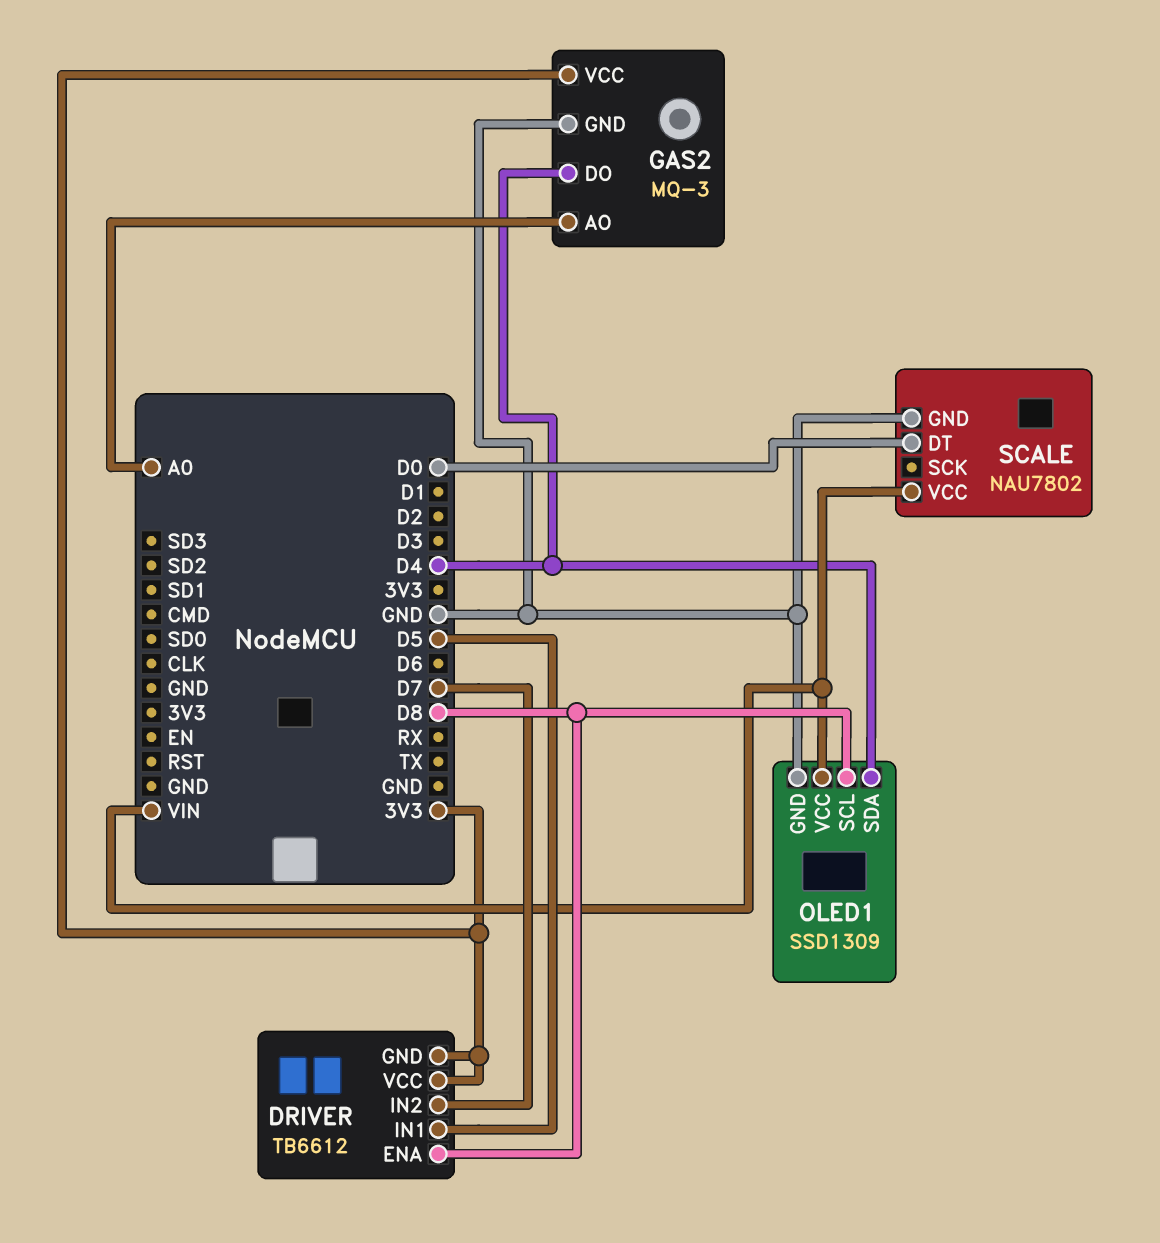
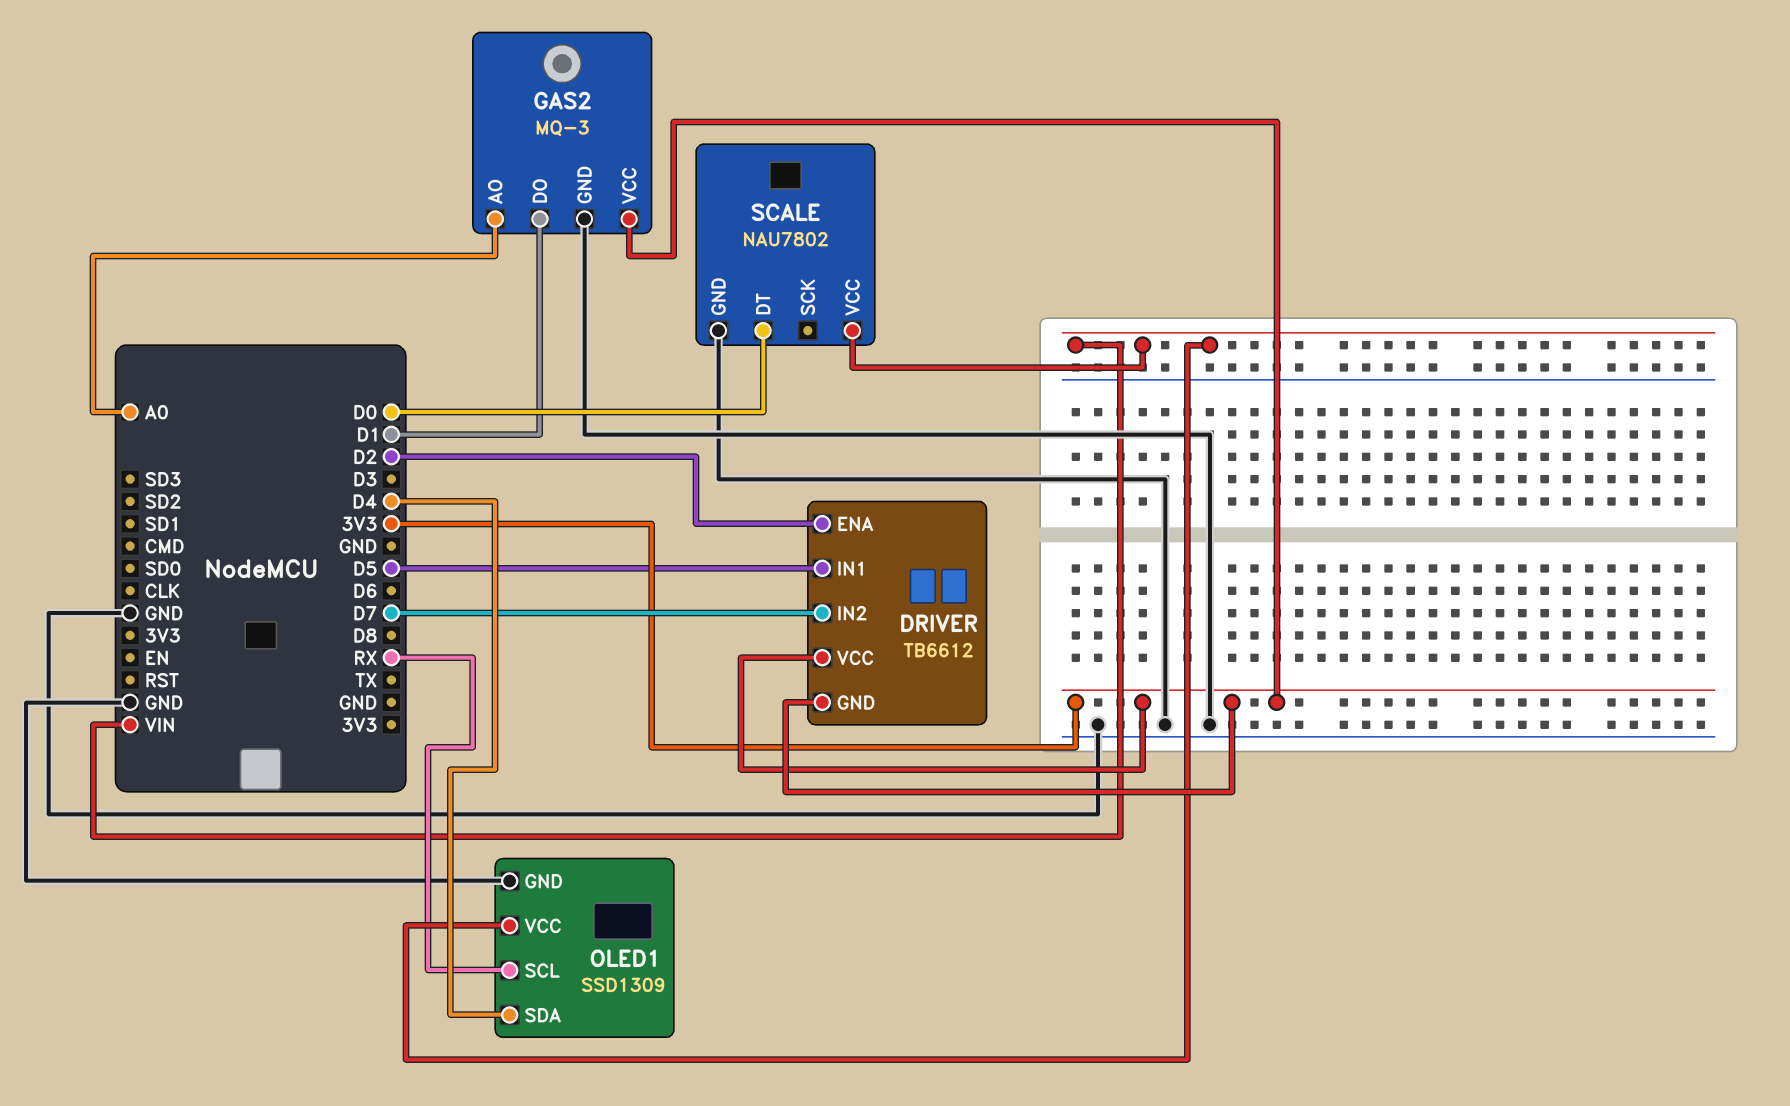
DRIVER pin ENA: D8 -> D2
GAS2 pin DO: D4 -> D1
OLED1 pin SCL: D8 -> RX

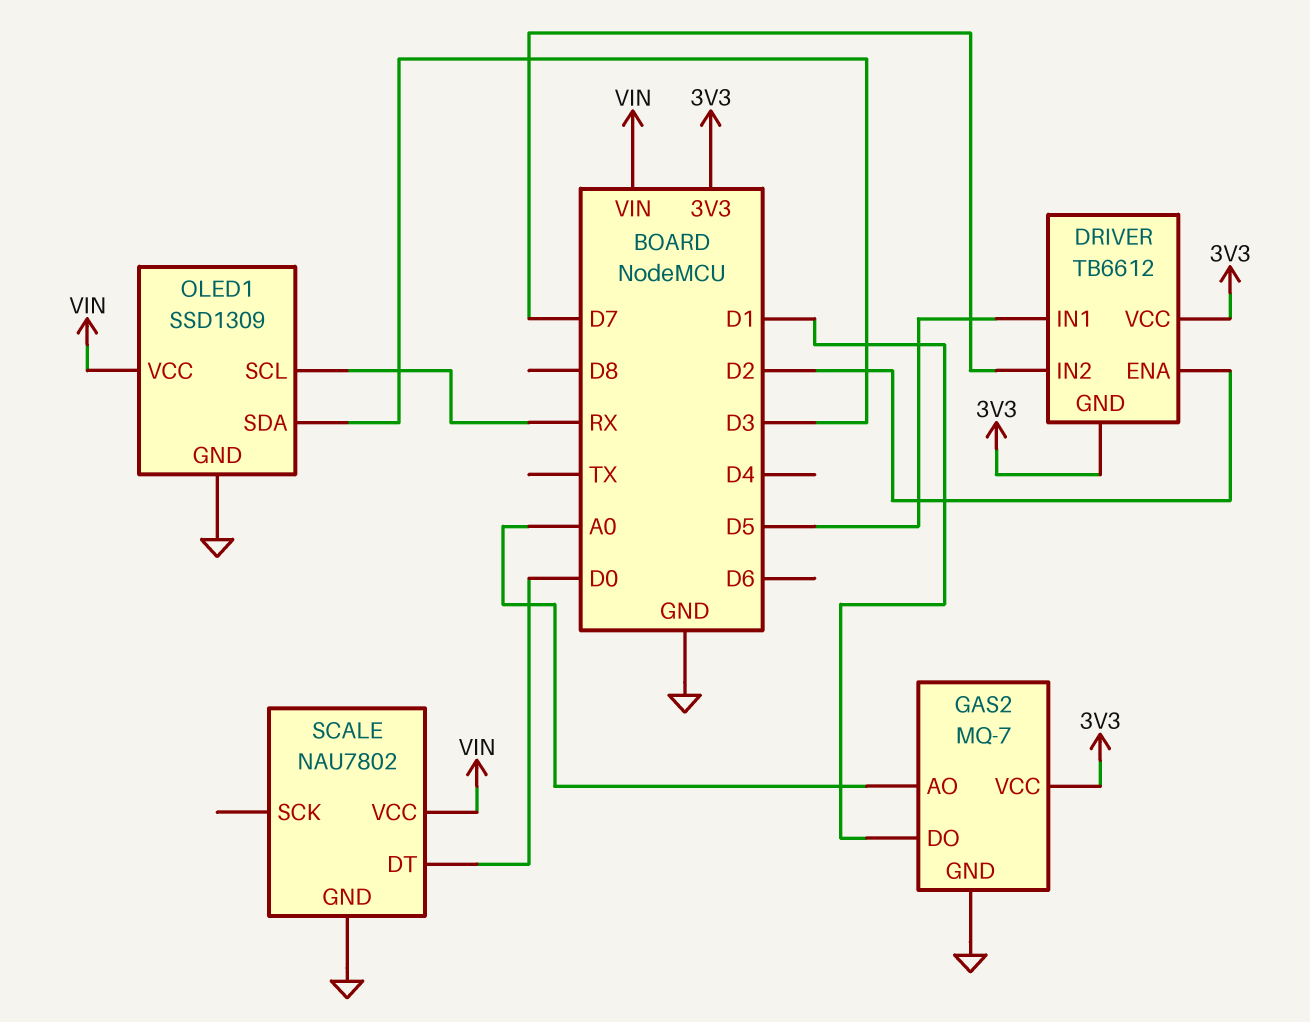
GAS2: MQ-3 -> MQ-7
OLED1 pin SDA: D4 -> D3

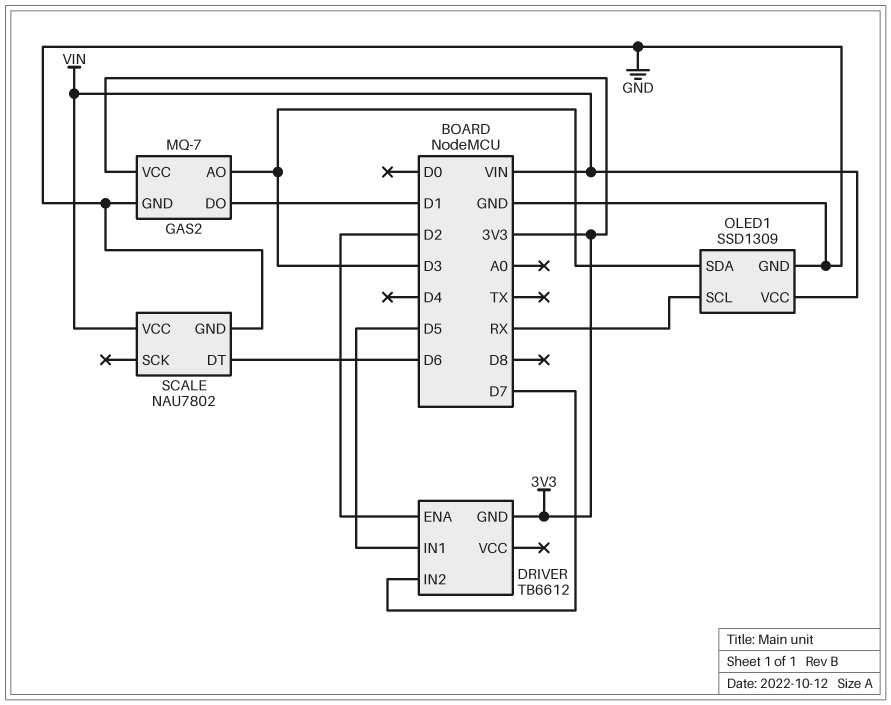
DRIVER pin VCC: 3V3 -> none
GAS2 pin AO: A0 -> D3
SCALE pin DT: D0 -> D6

